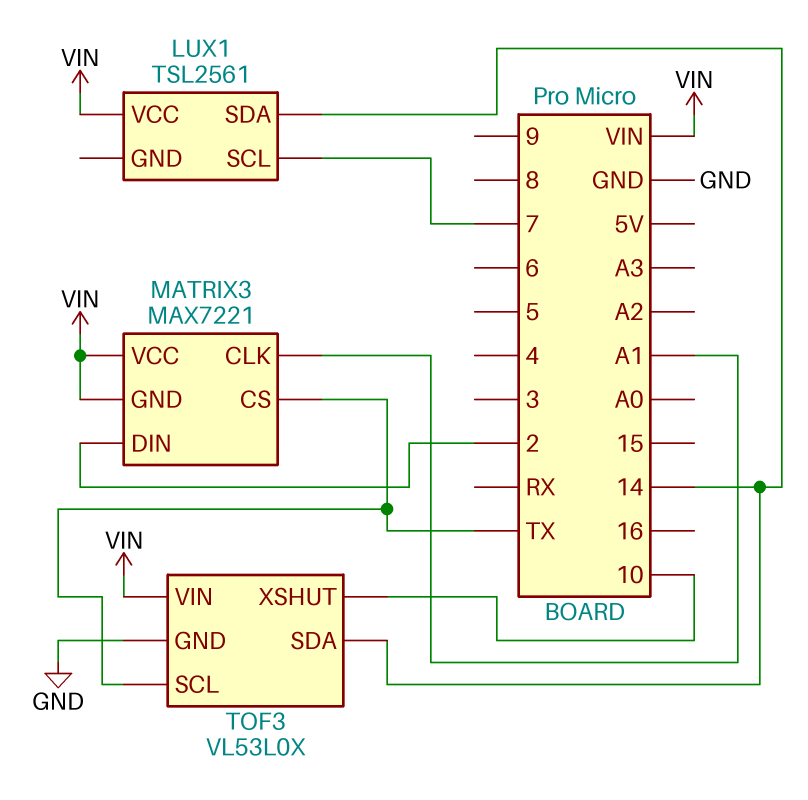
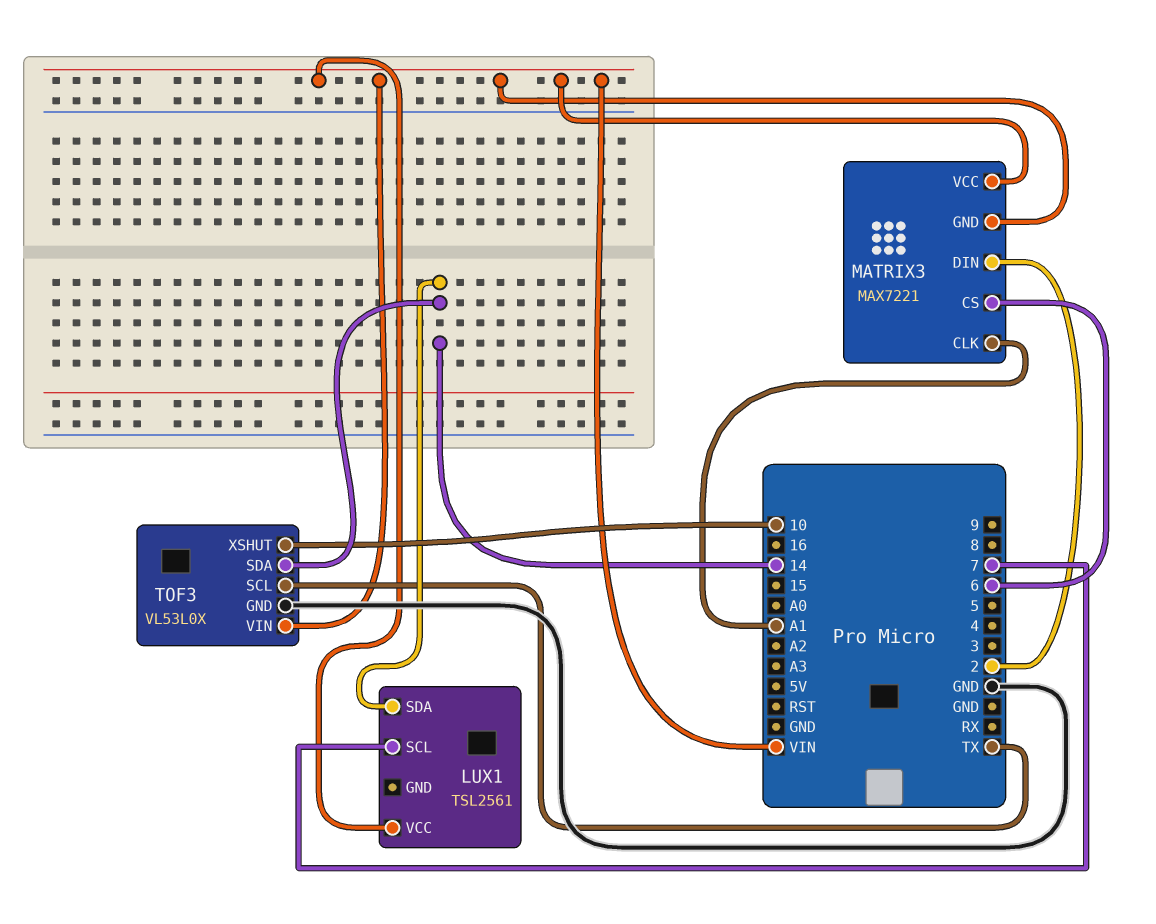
MATRIX3 pin CS: TX -> 6

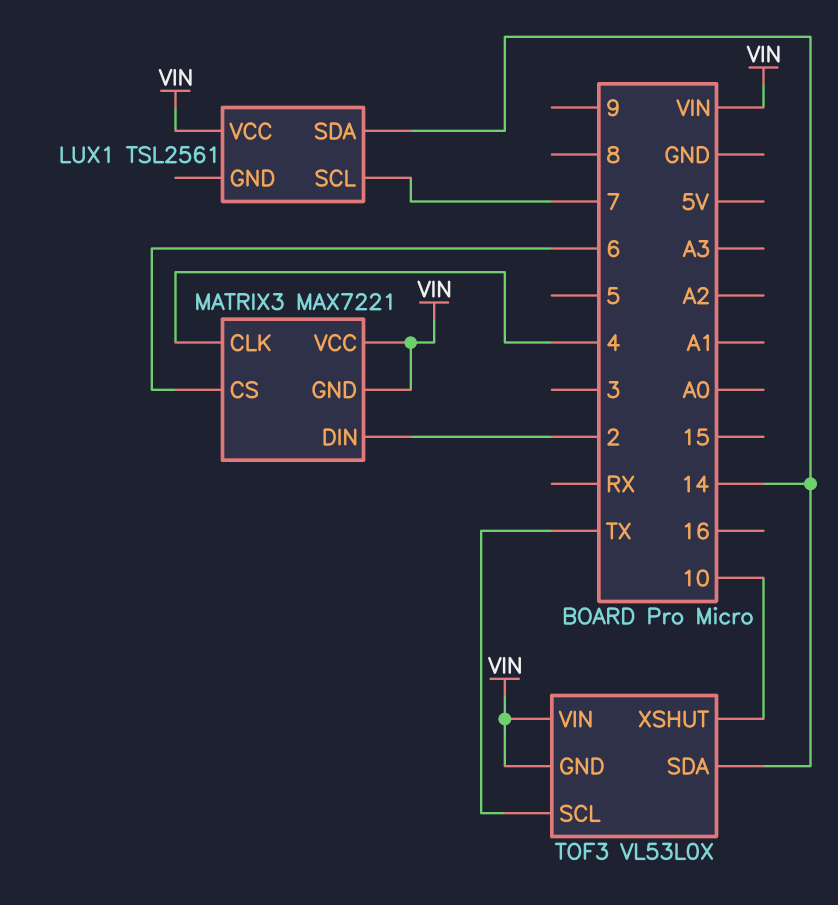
MATRIX3 pin CLK: A1 -> 4
TOF3 pin GND: GND -> VIN

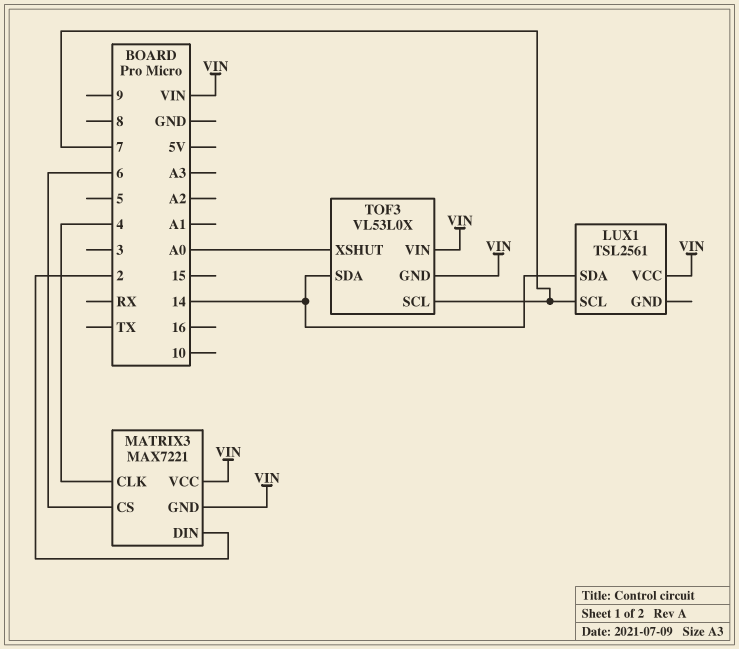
TOF3 pin SCL: TX -> 7
TOF3 pin XSHUT: 10 -> A0

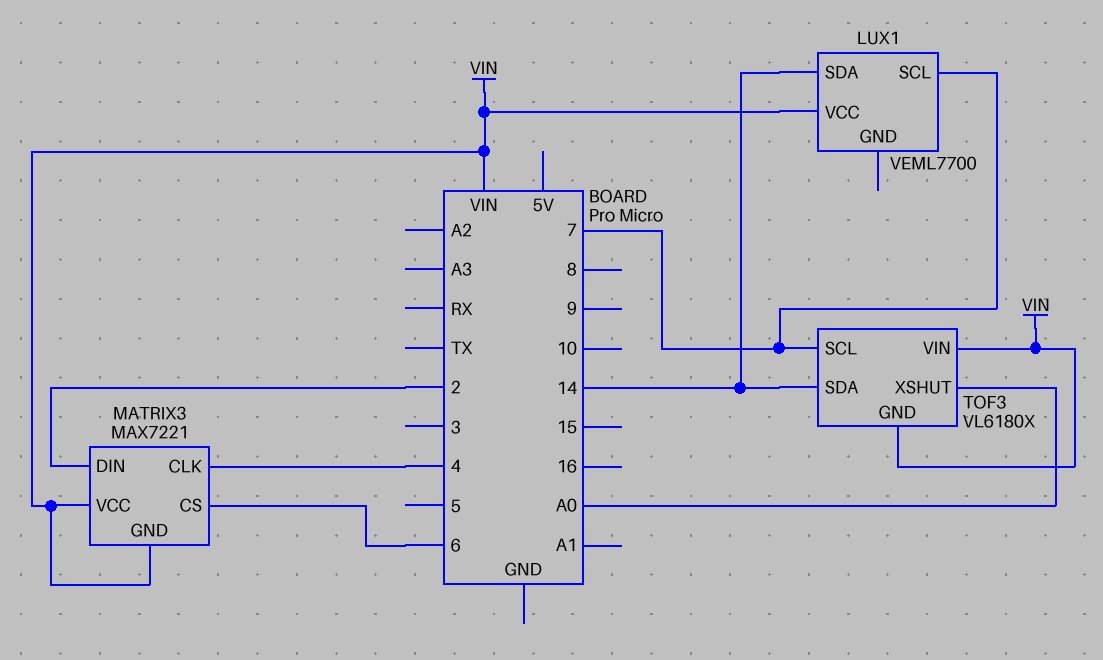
LUX1: TSL2561 -> VEML7700
TOF3: VL53L0X -> VL6180X

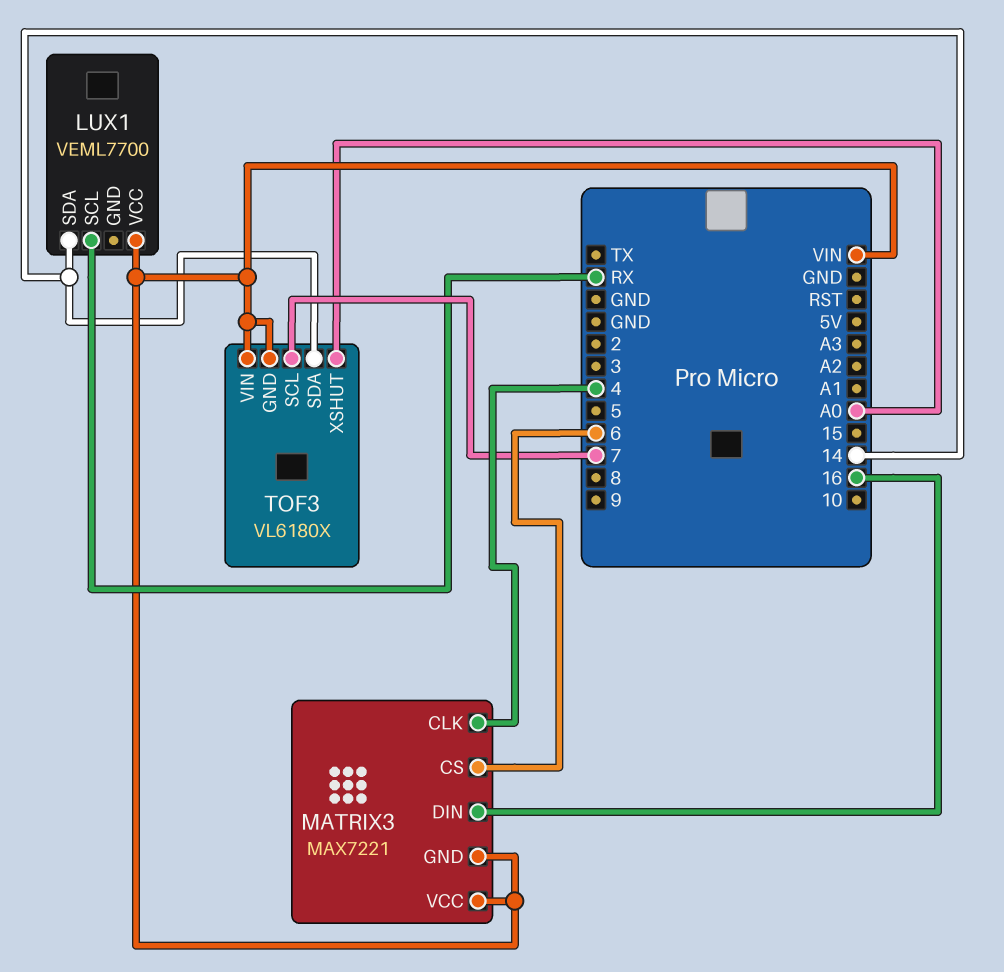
LUX1 pin SCL: 7 -> RX
MATRIX3 pin DIN: 2 -> 16

